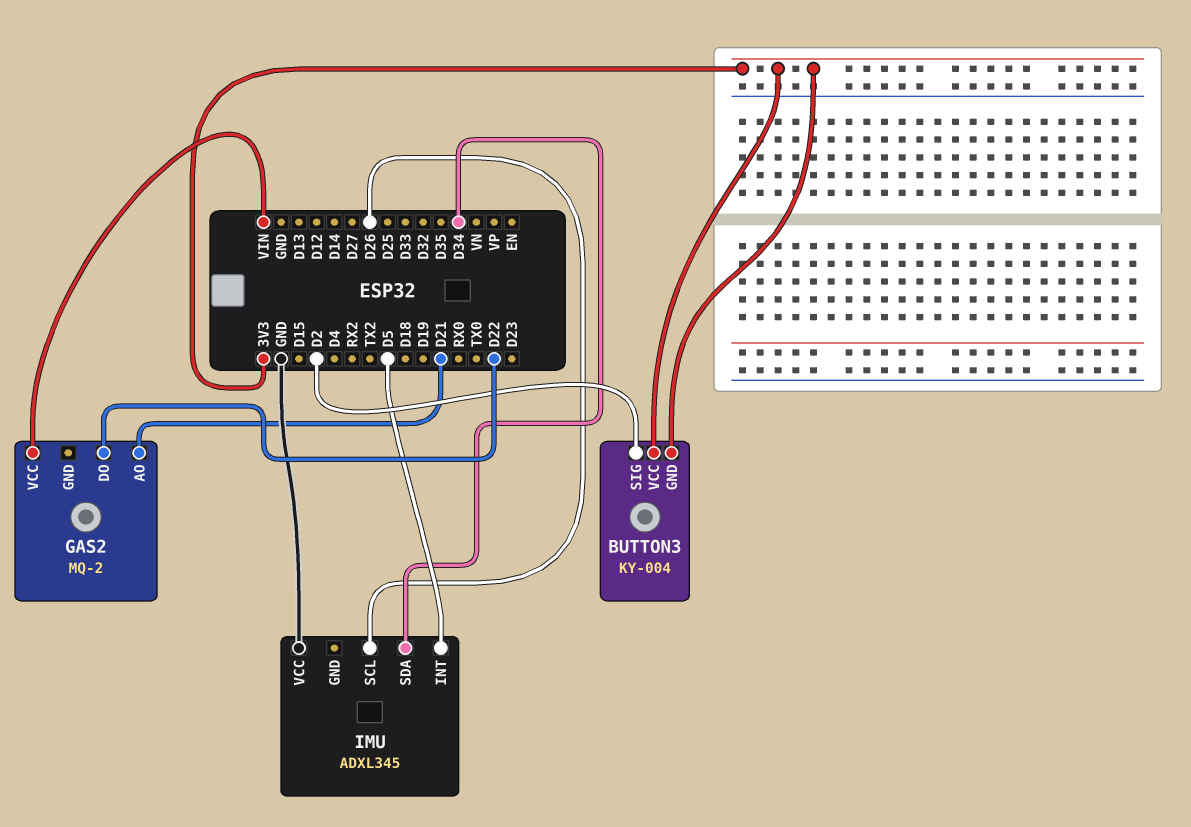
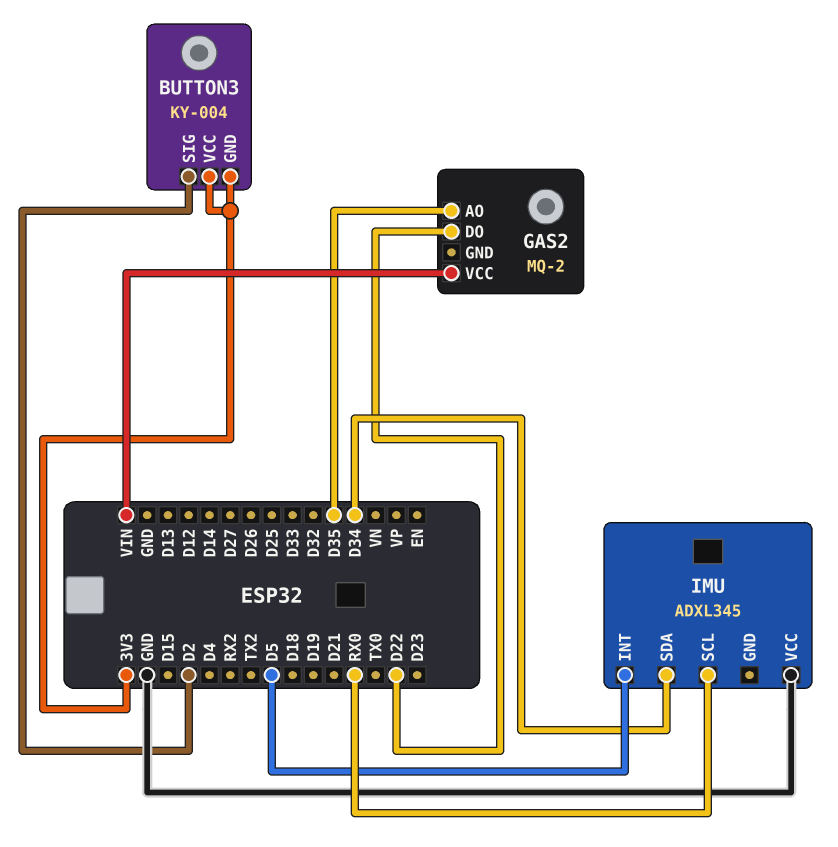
GAS2 pin AO: D21 -> D35
IMU pin SCL: D26 -> RX0

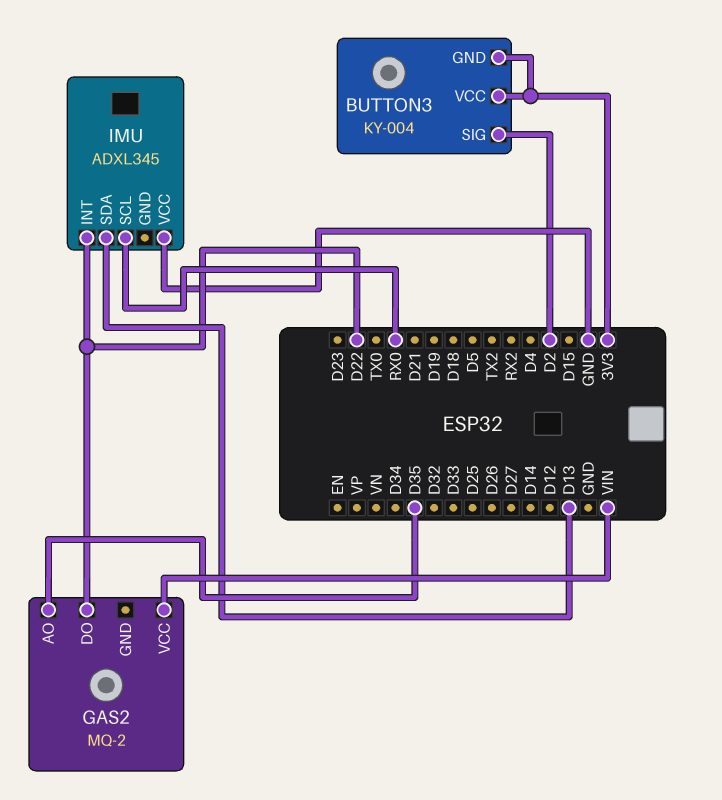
IMU pin INT: D5 -> D22
IMU pin SDA: D34 -> D13

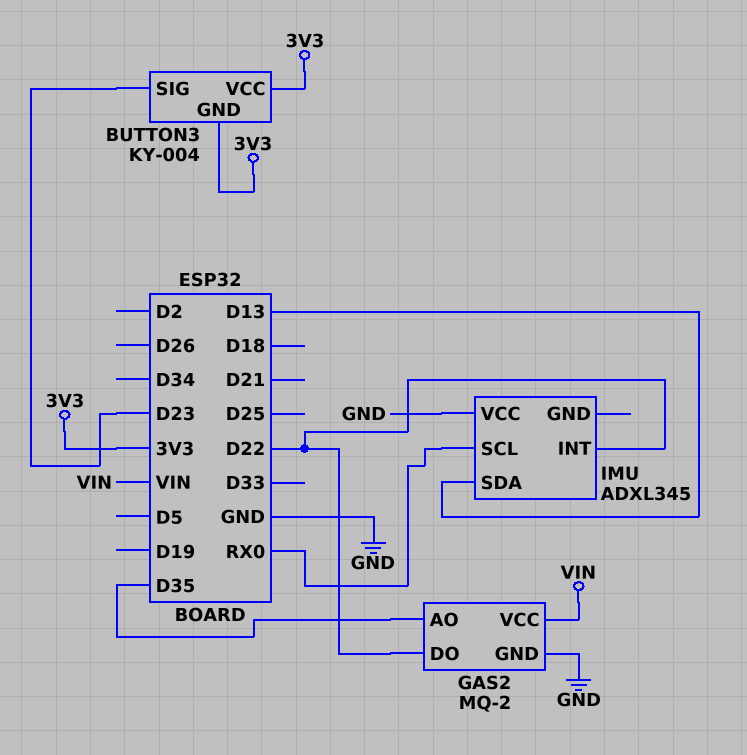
BUTTON3 pin SIG: D2 -> D23
GAS2 pin GND: none -> GND

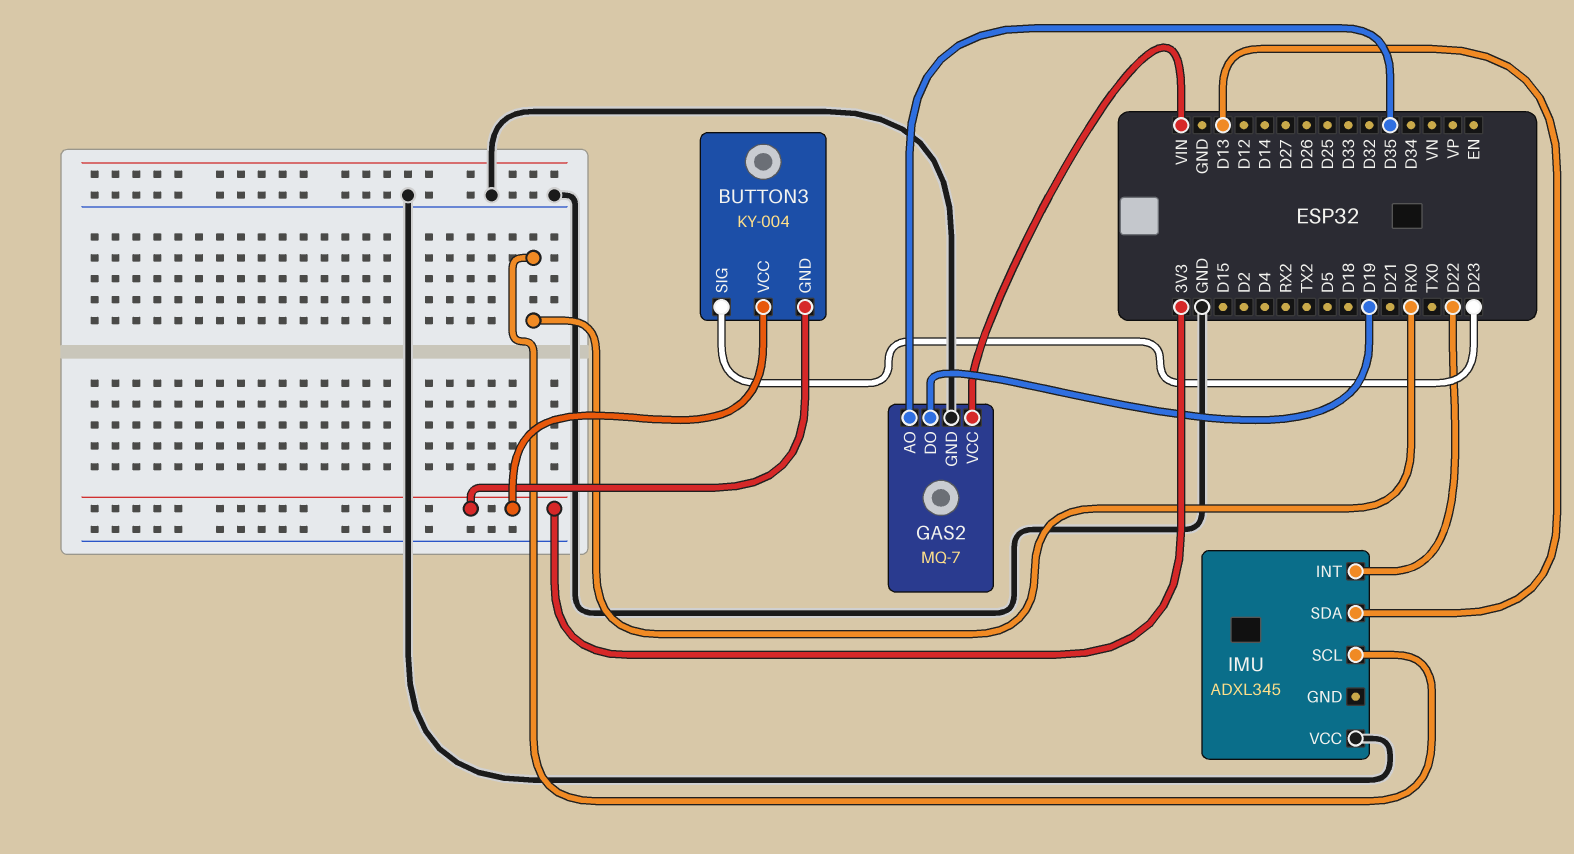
GAS2: MQ-2 -> MQ-7
GAS2 pin DO: D22 -> D19

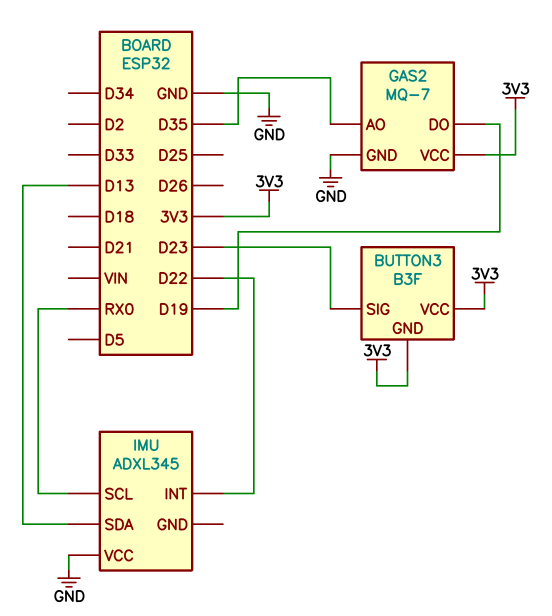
BUTTON3: KY-004 -> B3F
GAS2 pin VCC: VIN -> 3V3

